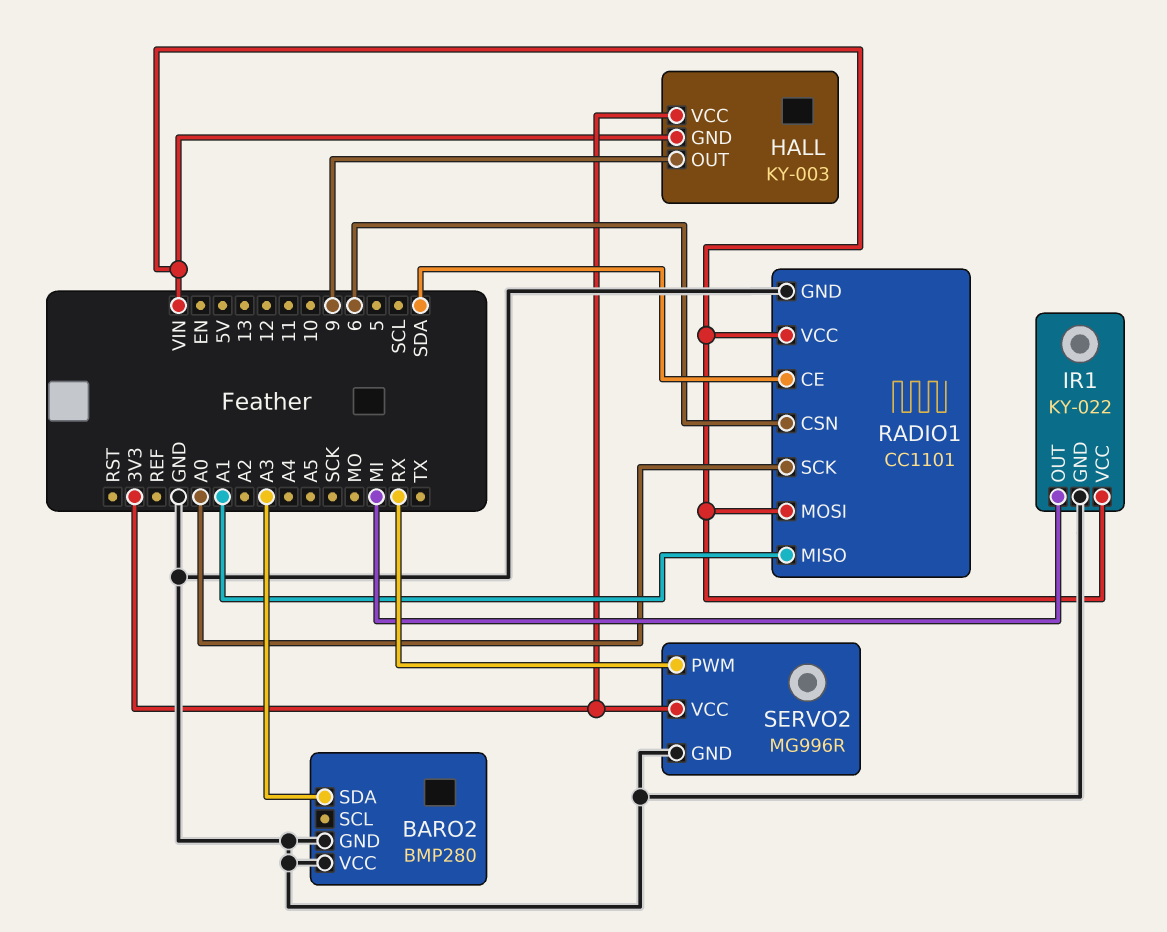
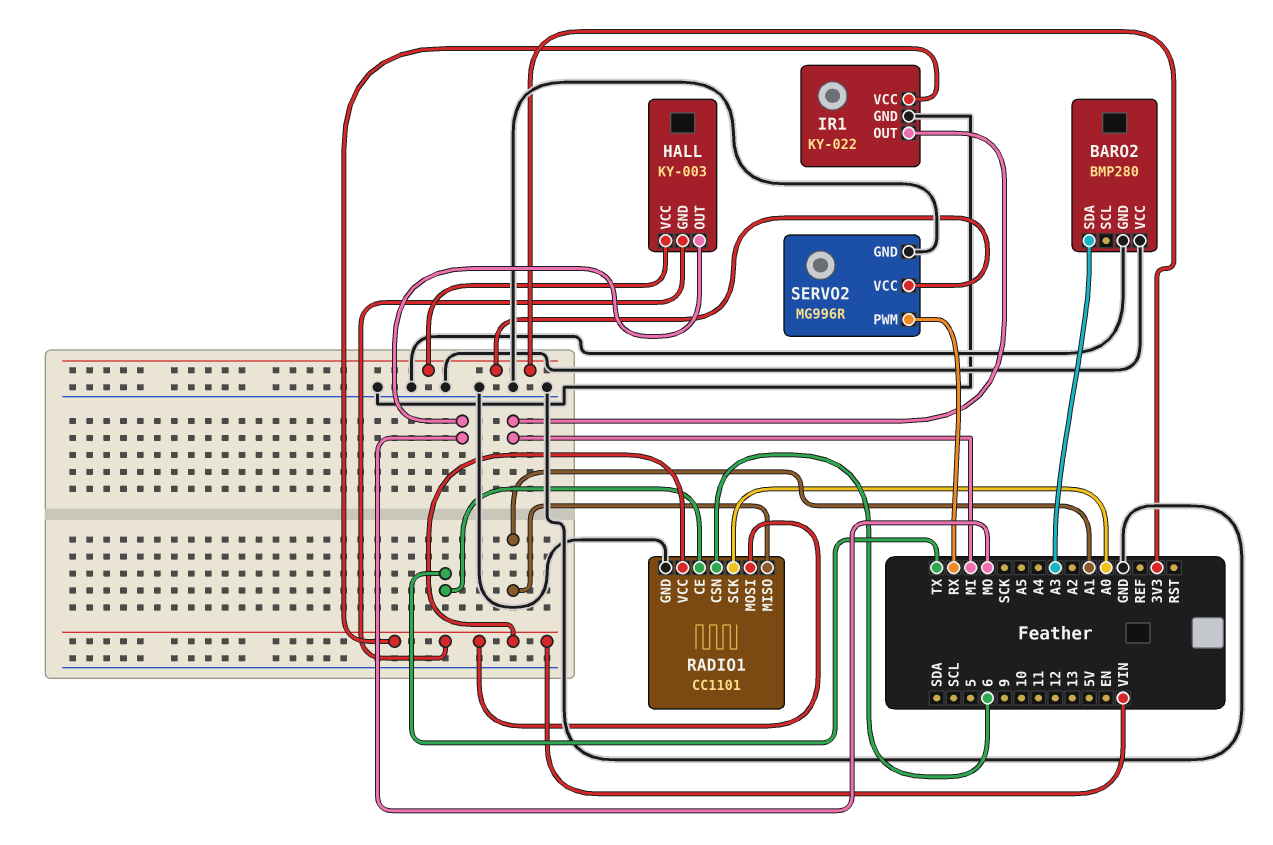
HALL pin OUT: 9 -> MO
RADIO1 pin CE: SDA -> TX

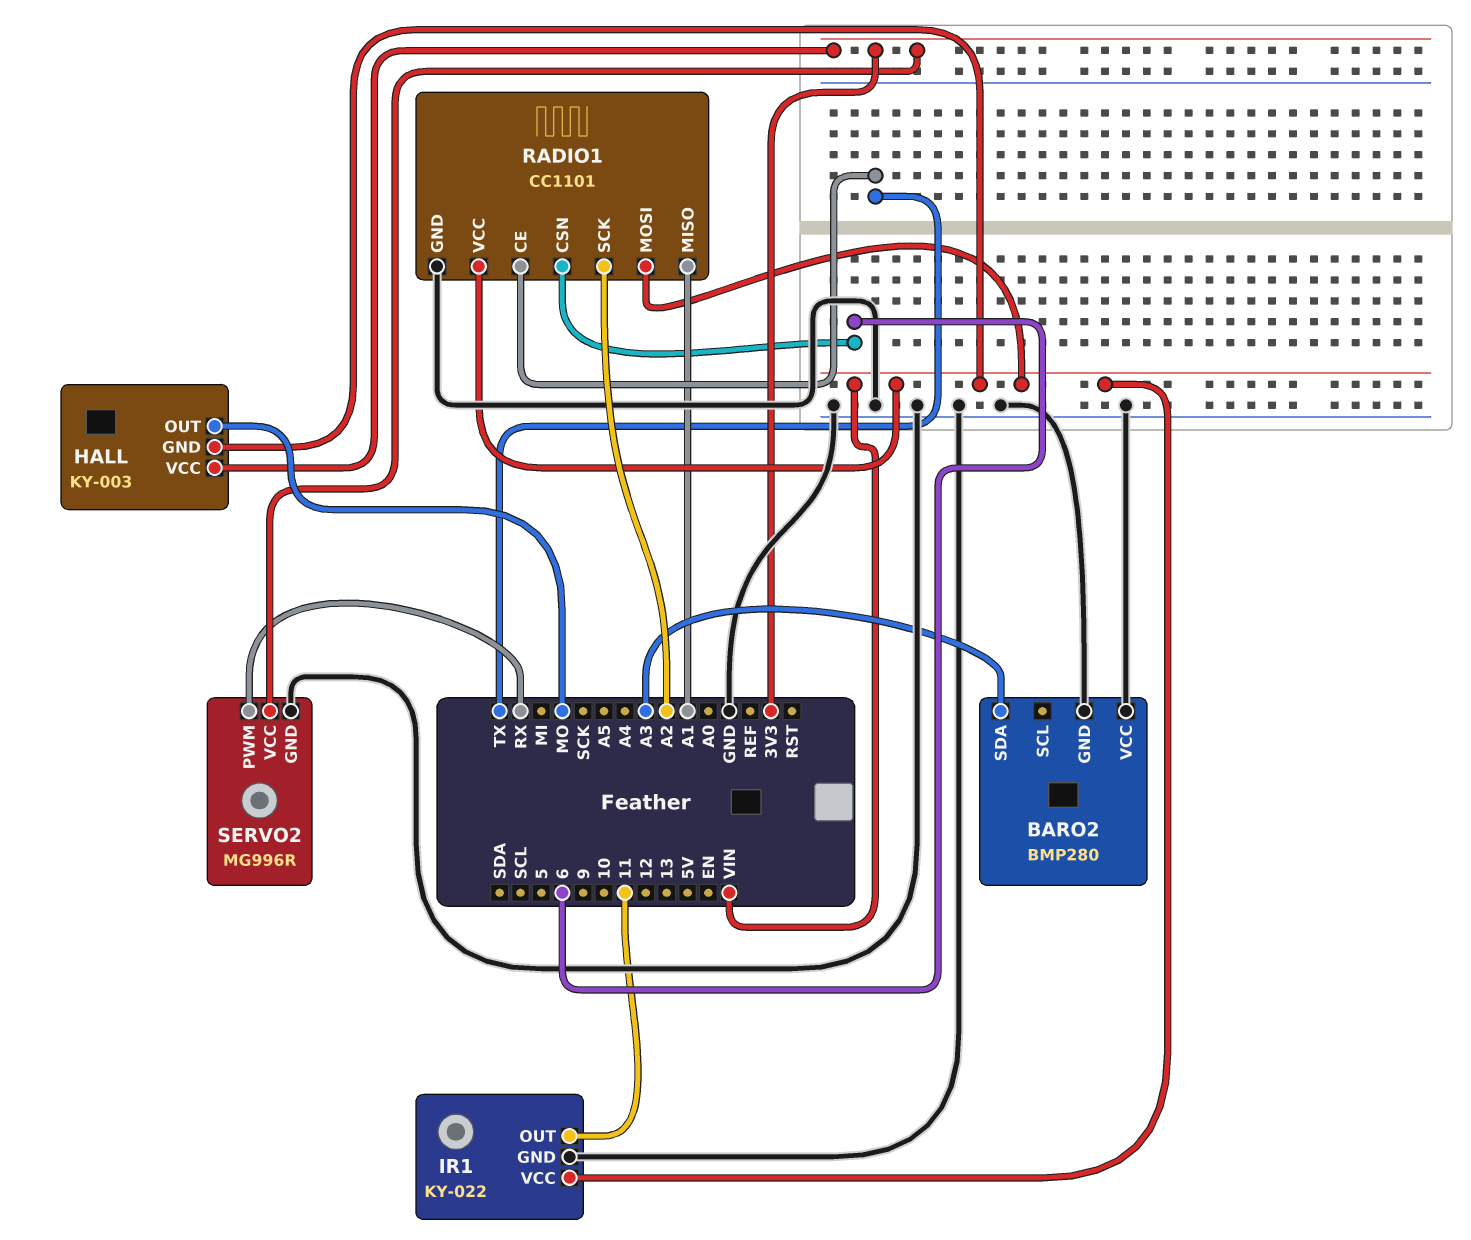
IR1 pin OUT: MI -> 11
RADIO1 pin SCK: A0 -> A2

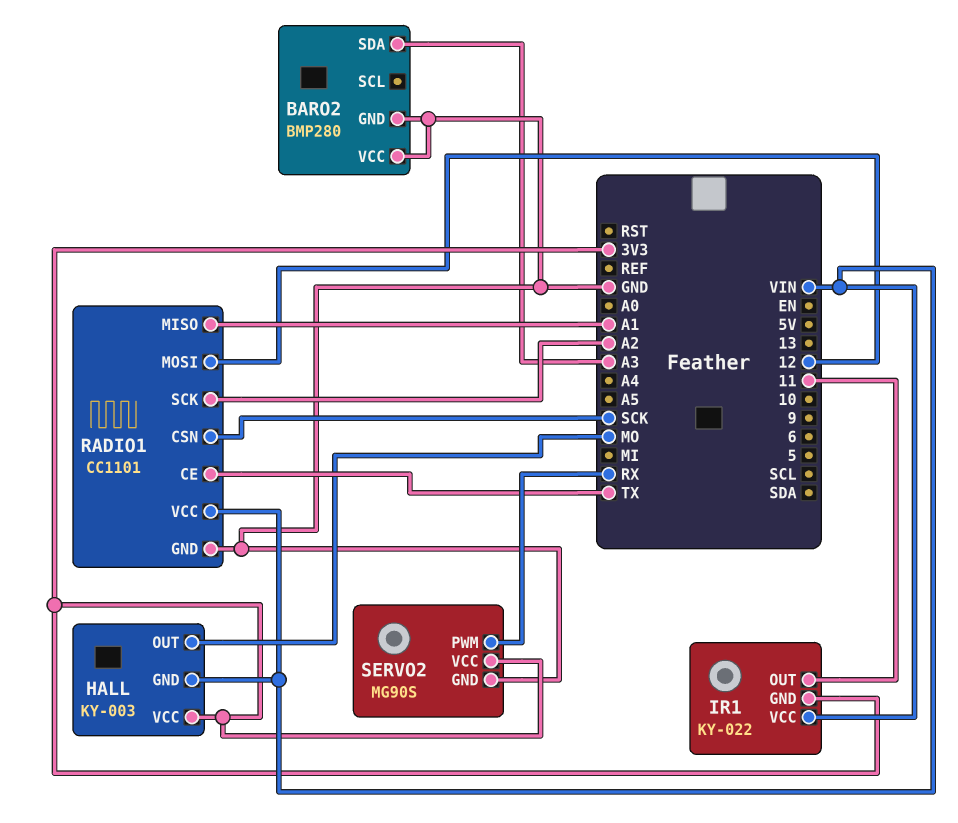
IR1 pin GND: GND -> 3V3
RADIO1 pin CSN: 6 -> SCK
RADIO1 pin MOSI: VIN -> 12
SERVO2: MG996R -> MG90S

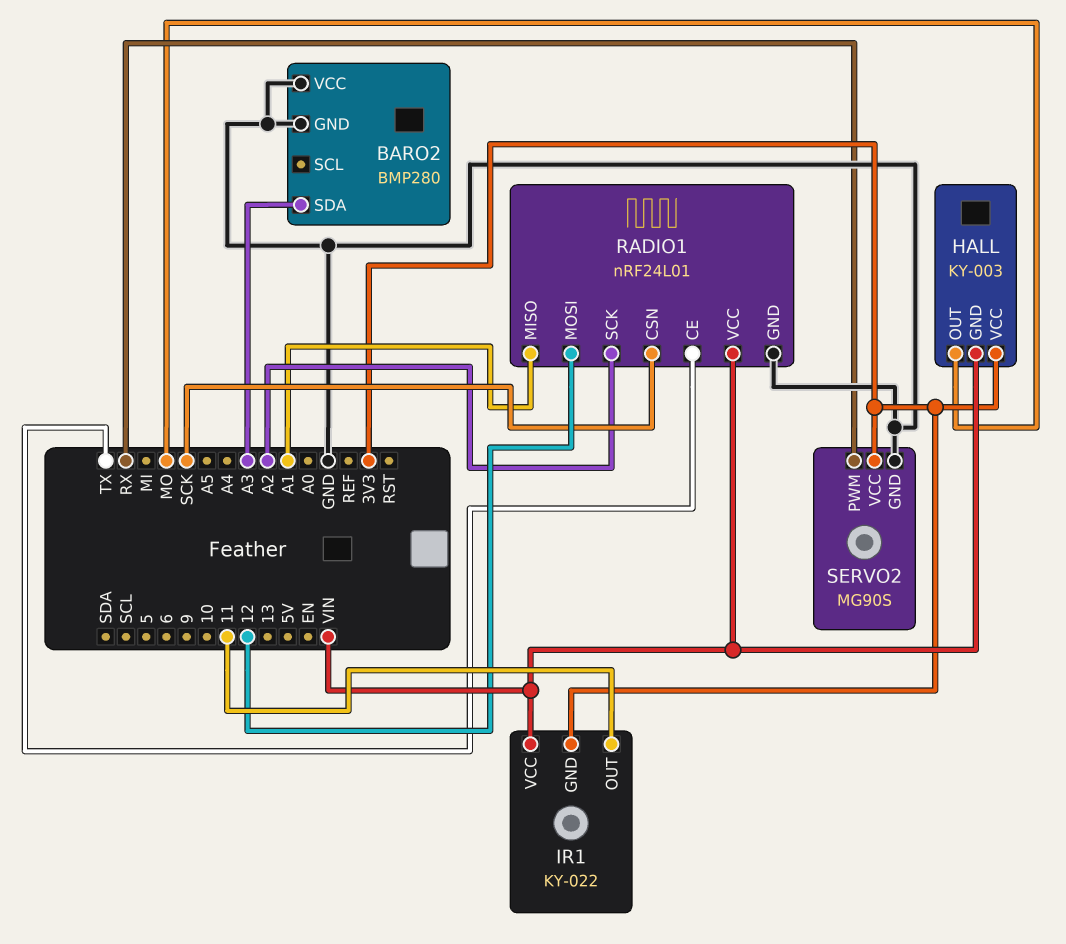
RADIO1: CC1101 -> nRF24L01

